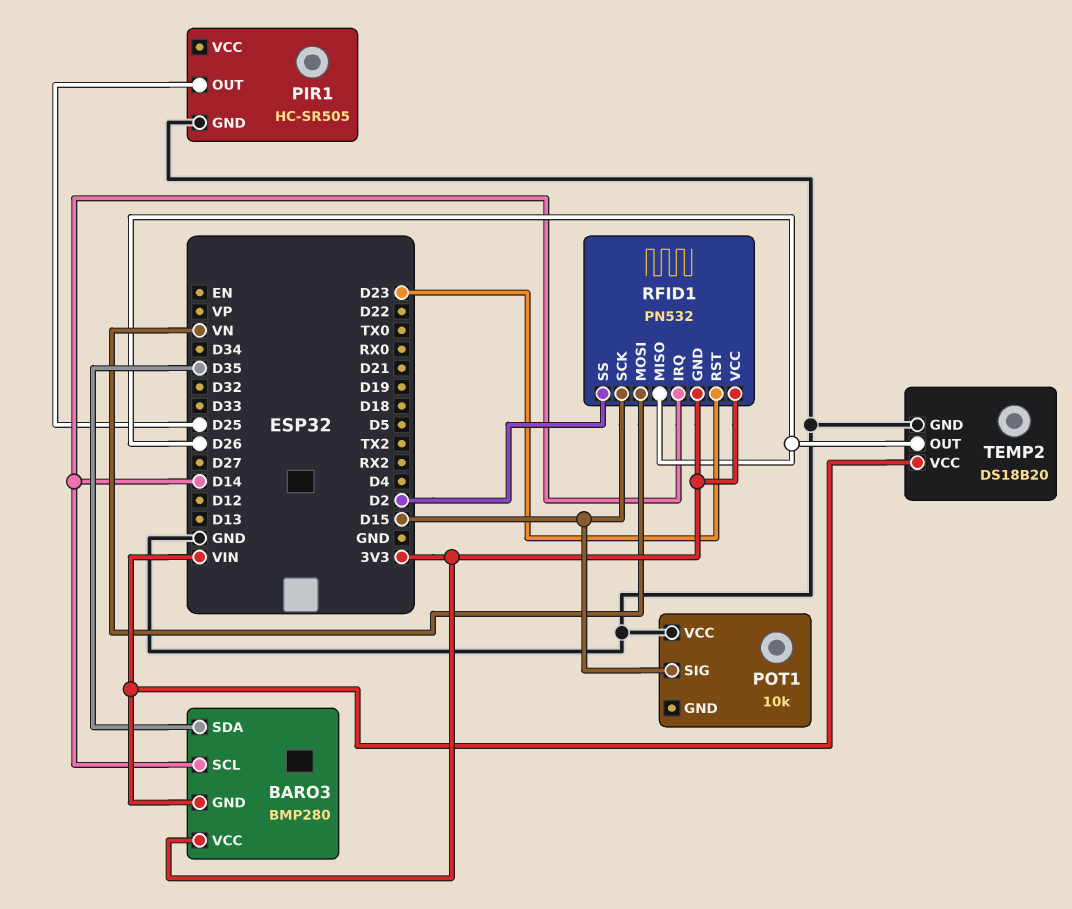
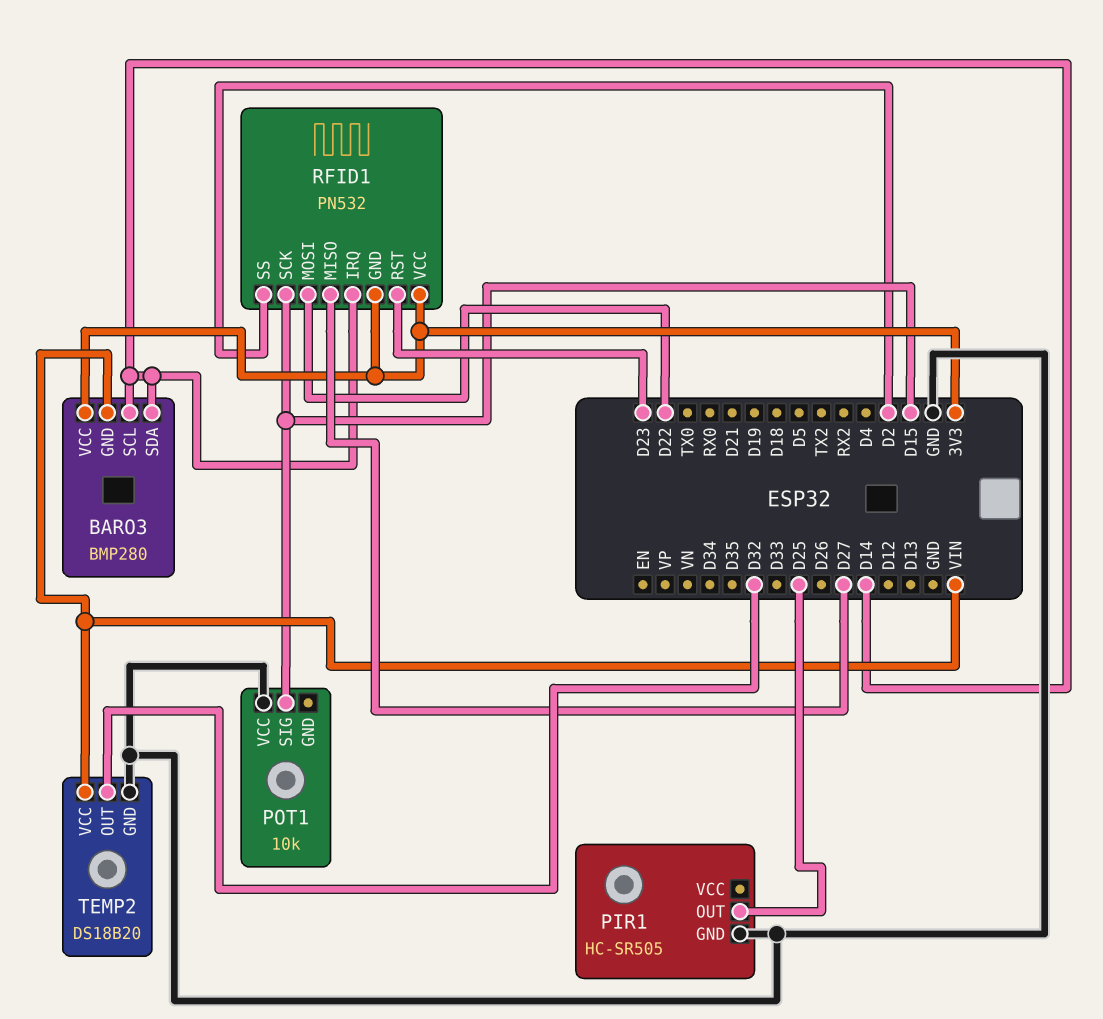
BARO3 pin SDA: D35 -> D14
RFID1 pin MISO: D26 -> D27
RFID1 pin MOSI: VN -> D22
TEMP2 pin OUT: D26 -> D32

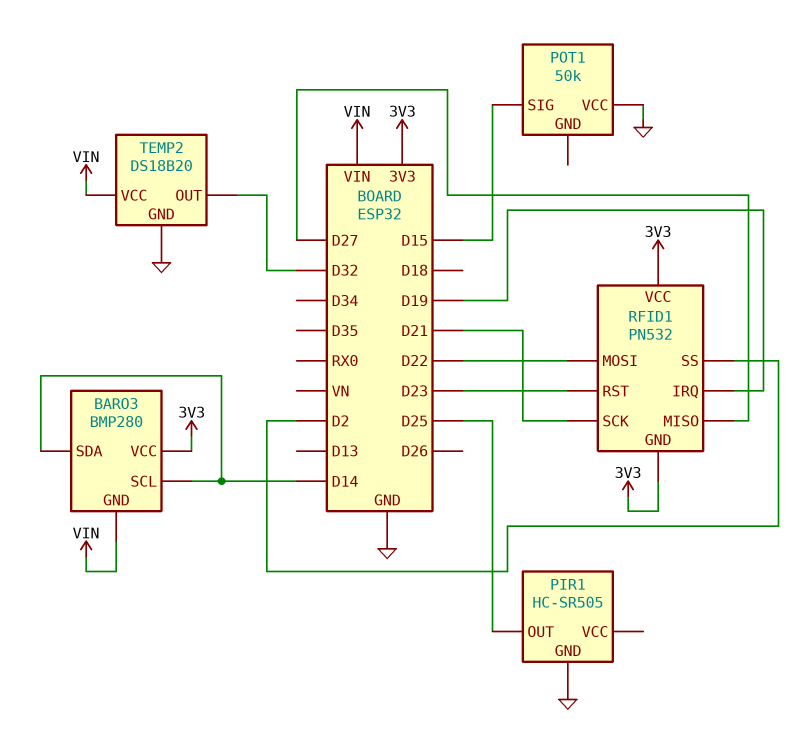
POT1: 10k -> 50k
RFID1 pin IRQ: D14 -> D19
RFID1 pin SCK: D15 -> D21

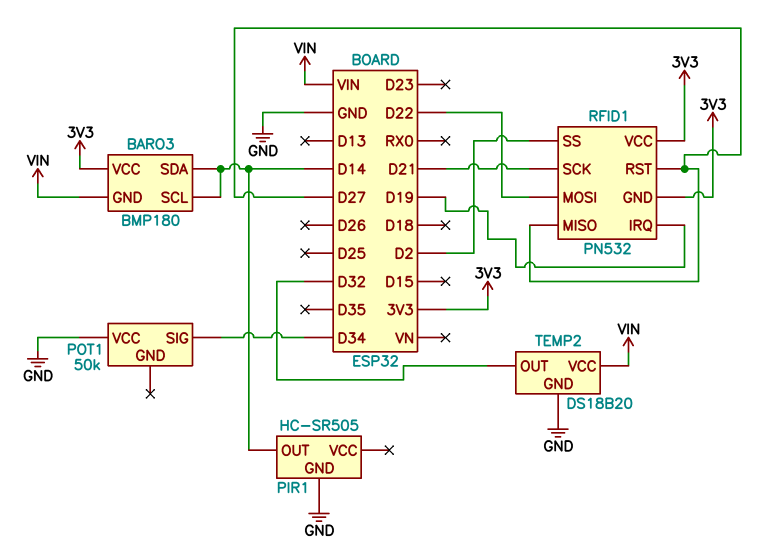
BARO3: BMP280 -> BMP180
PIR1 pin OUT: D25 -> D14
POT1 pin SIG: D15 -> D34
RFID1 pin RST: D23 -> D27

